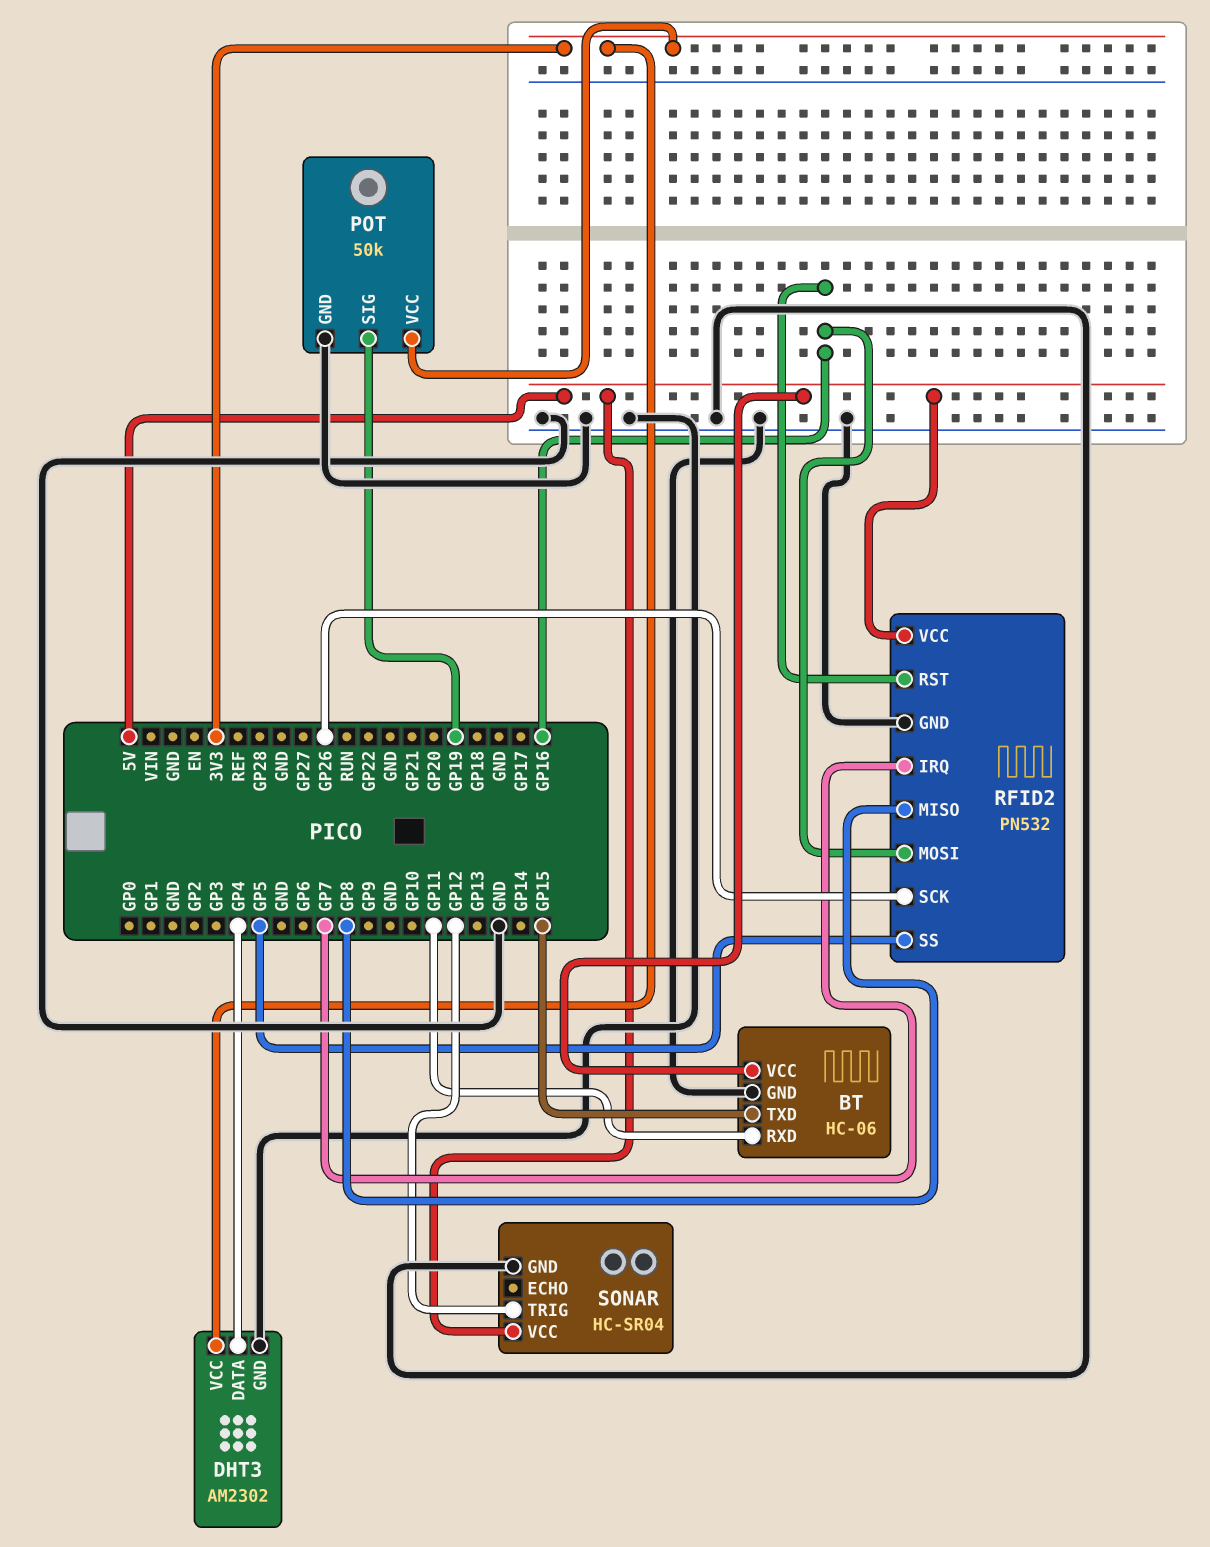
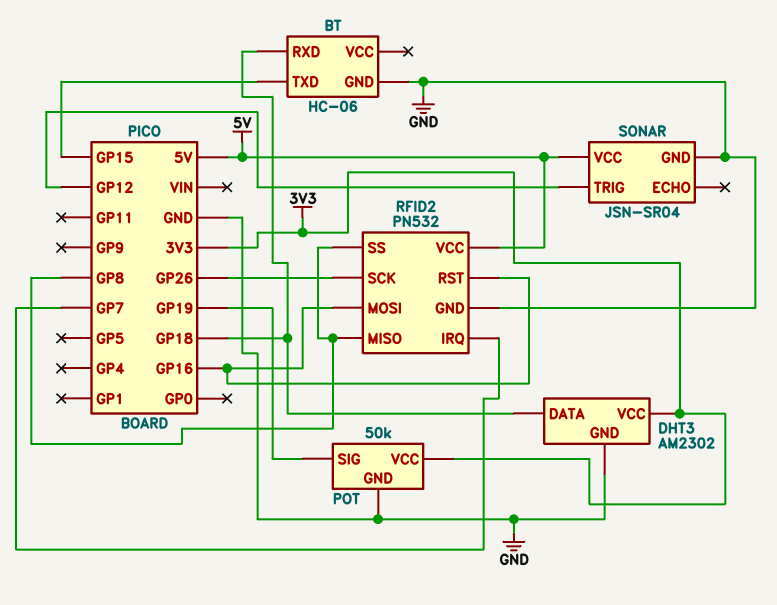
BT pin RXD: GP11 -> GP18
BT pin VCC: 5V -> none
DHT3 pin DATA: GP4 -> GP18
RFID2 pin SS: GP5 -> GP8
SONAR: HC-SR04 -> JSN-SR04

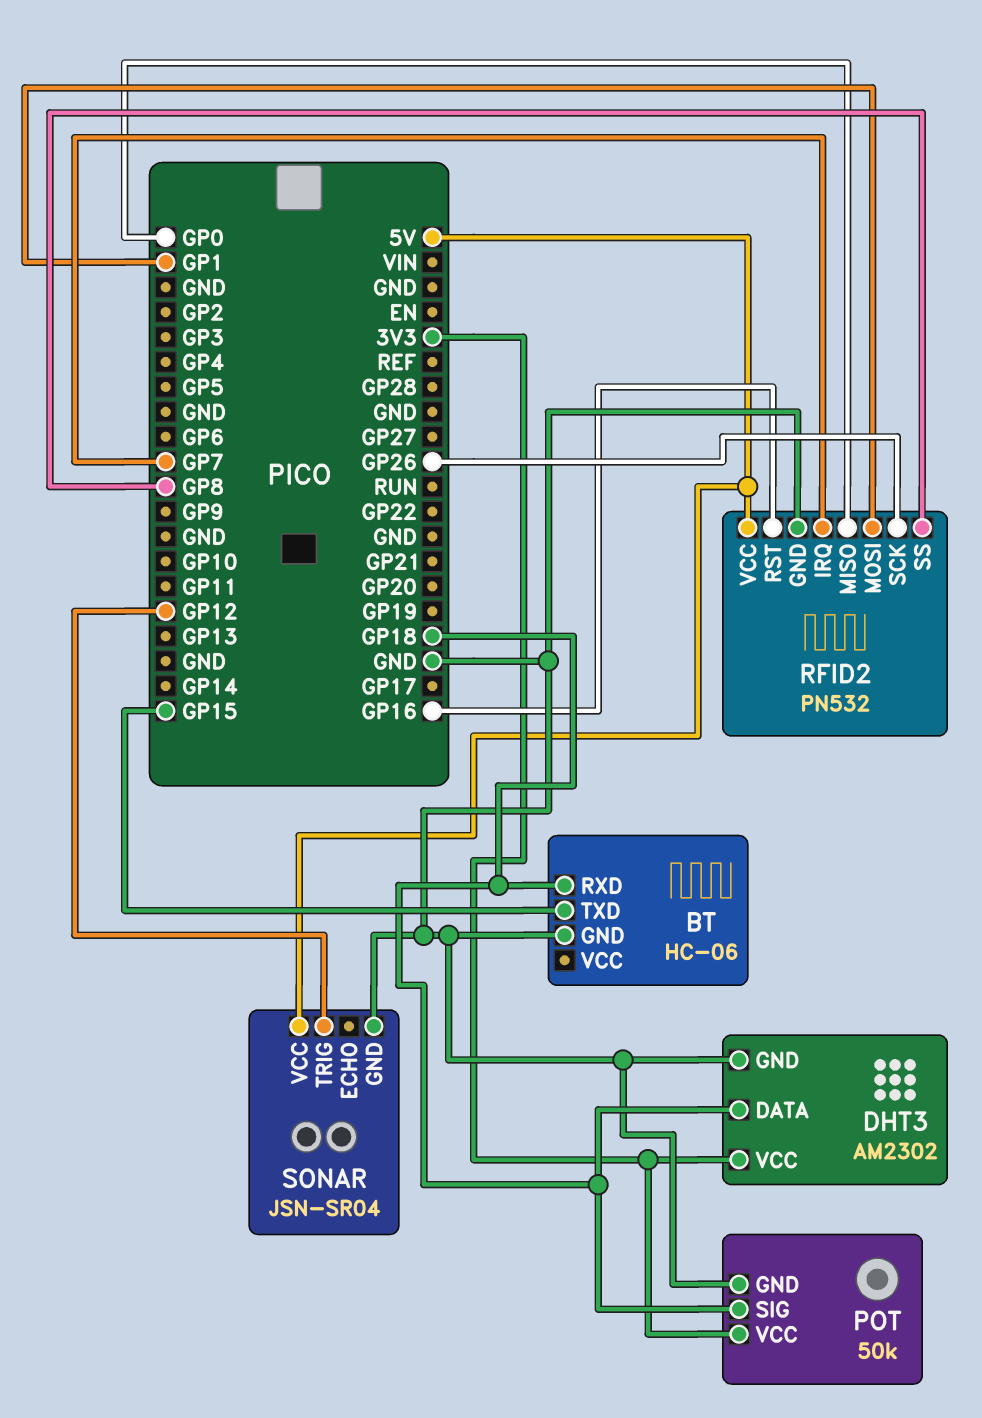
POT pin SIG: GP19 -> GP18
RFID2 pin MISO: GP8 -> GP0
RFID2 pin MOSI: GP16 -> GP1

